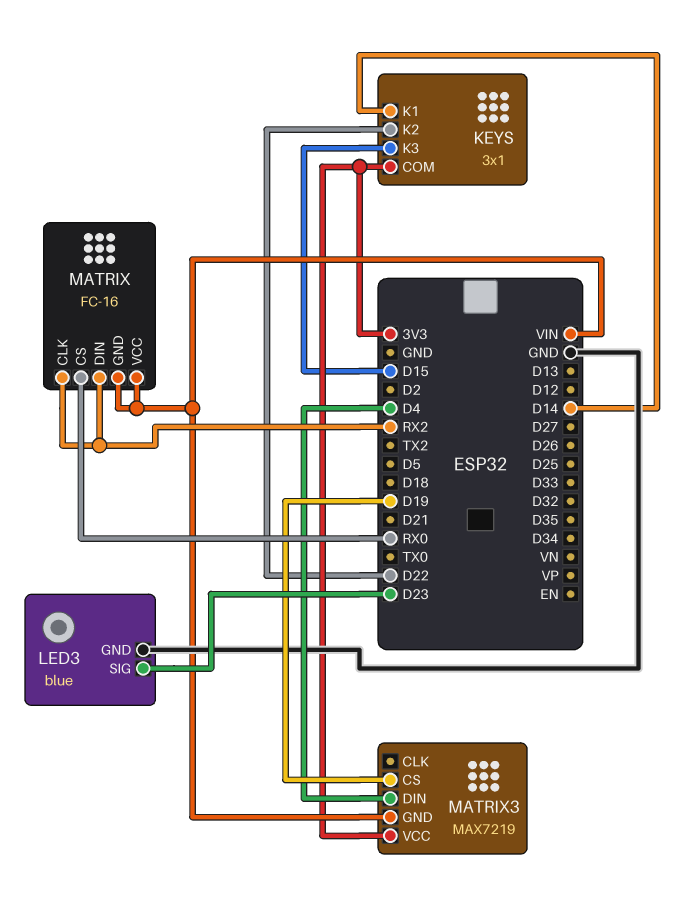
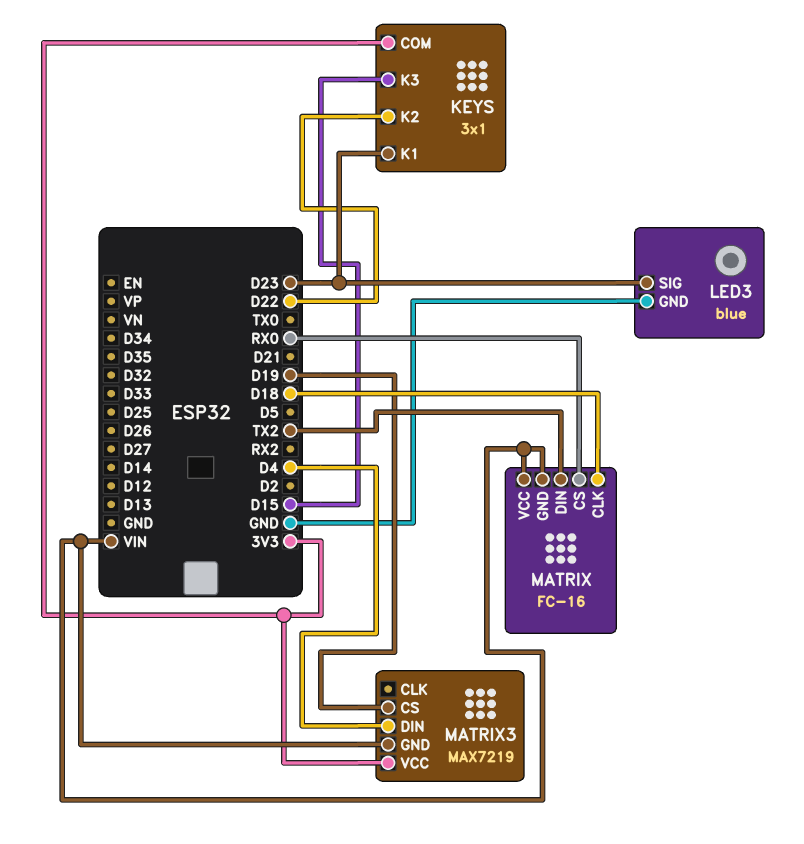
KEYS pin K1: D14 -> D23
MATRIX pin CLK: RX2 -> D18
MATRIX pin DIN: RX2 -> TX2

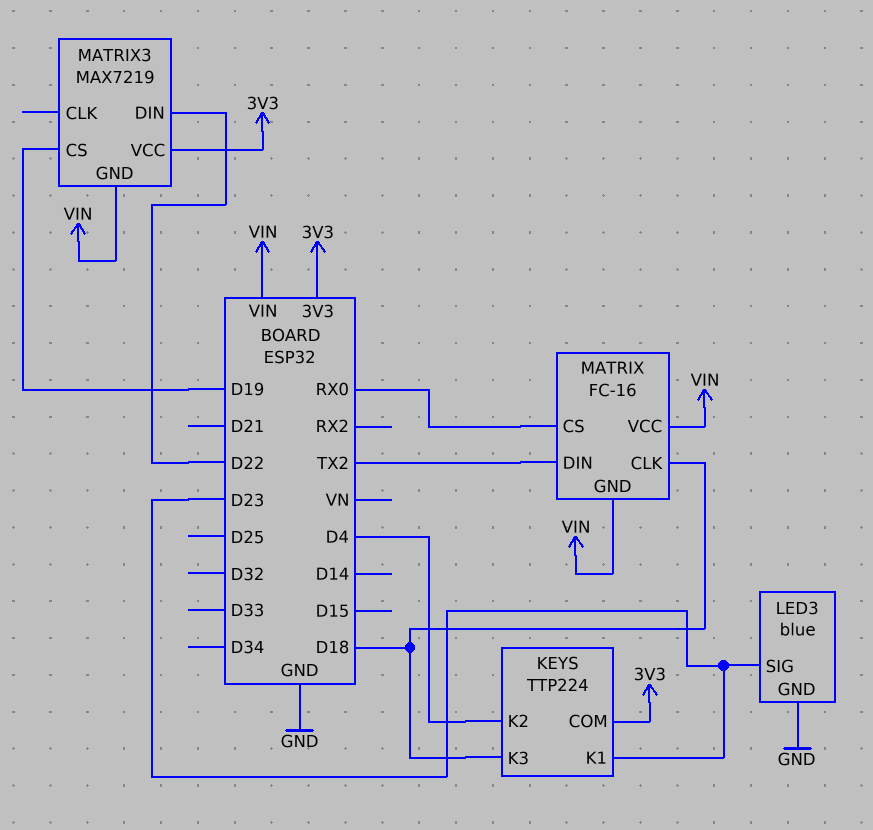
KEYS: 3x1 -> TTP224
KEYS pin K2: D22 -> D4
KEYS pin K3: D15 -> D18
MATRIX3 pin DIN: D4 -> D22

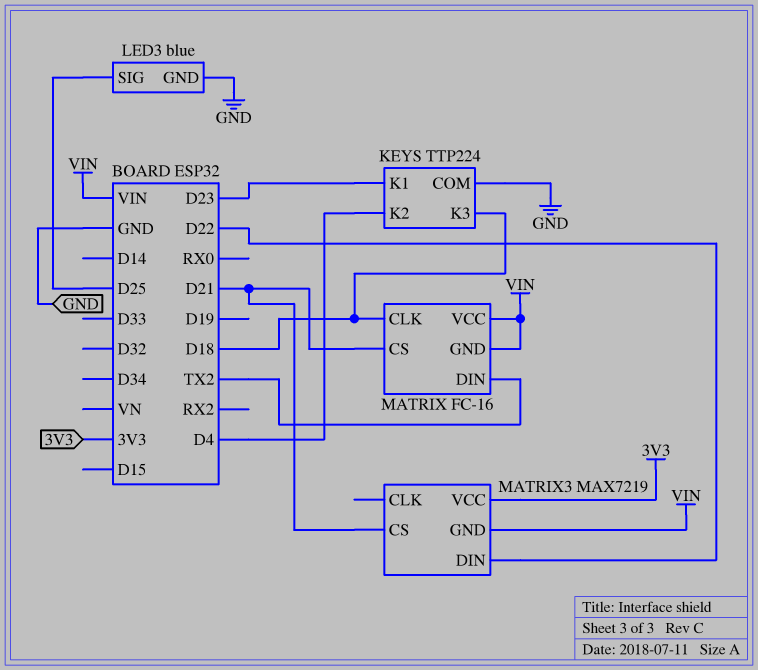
KEYS pin COM: 3V3 -> GND
LED3 pin SIG: D23 -> D25
MATRIX pin CS: RX0 -> D21
MATRIX3 pin CS: D19 -> D21

